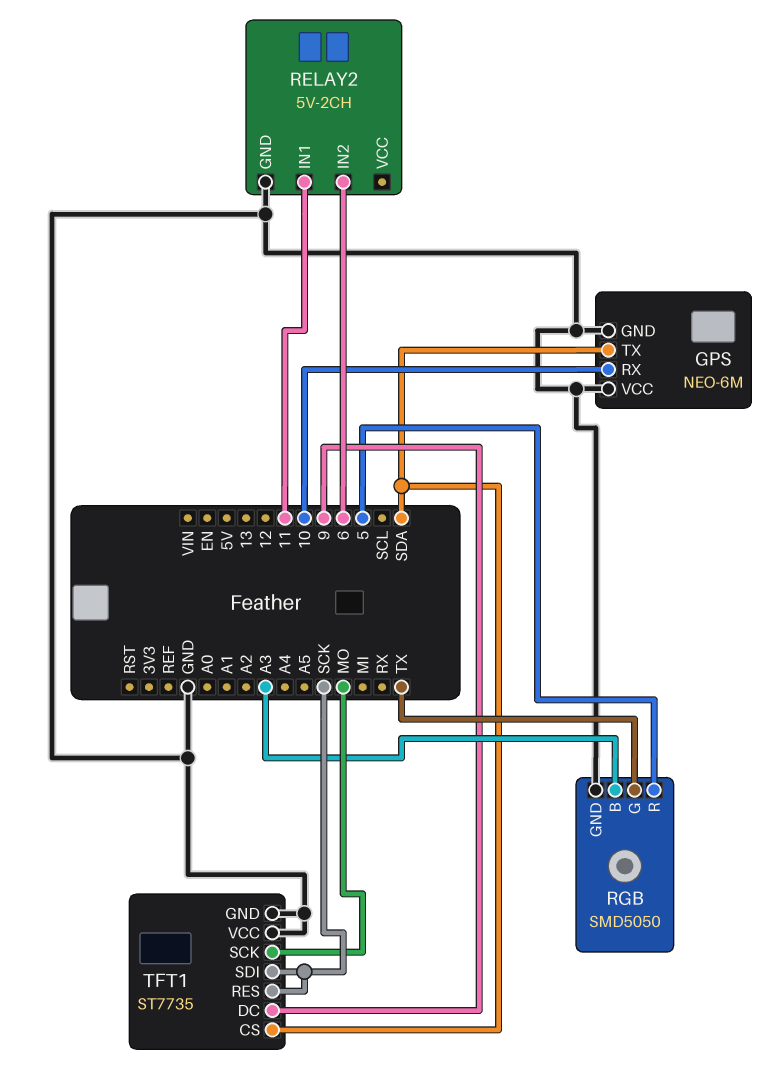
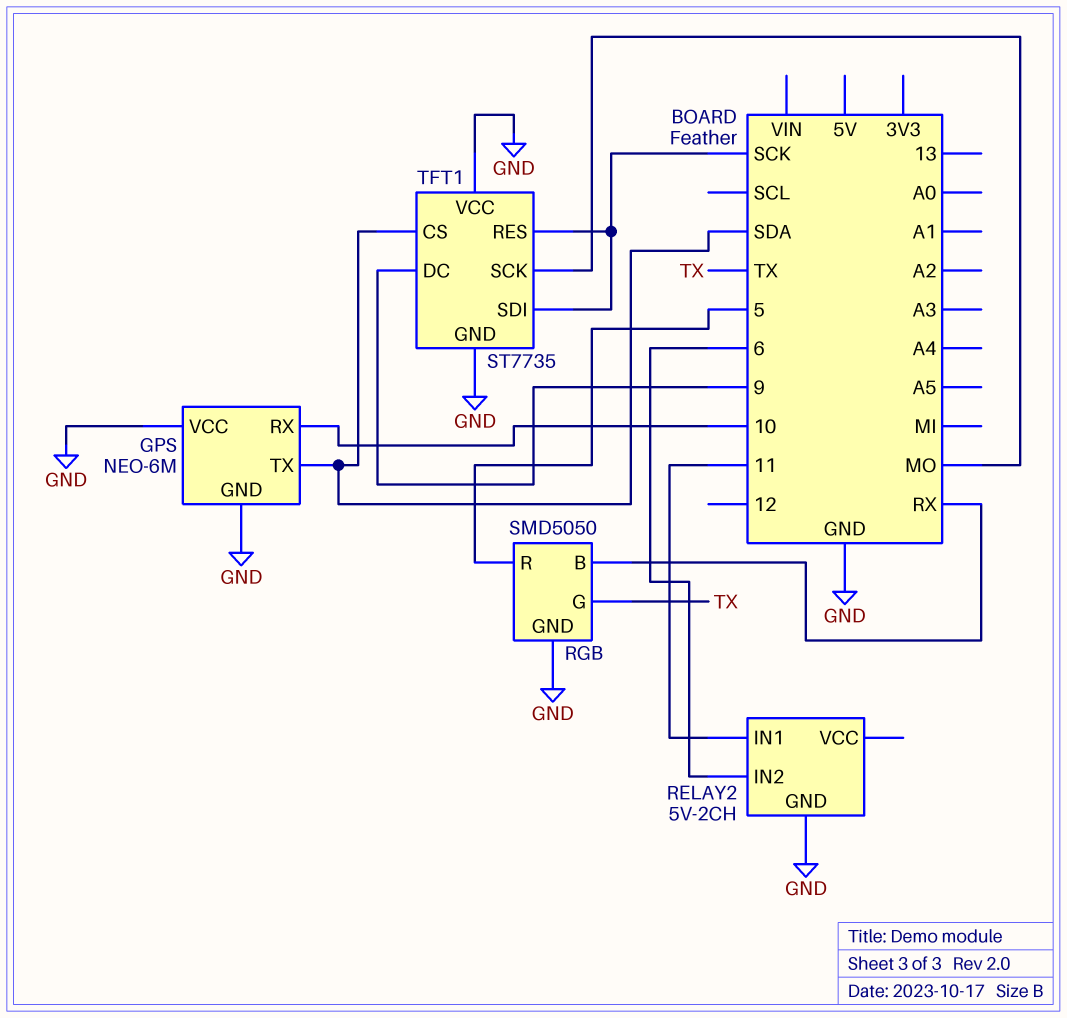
RGB pin B: A3 -> RX

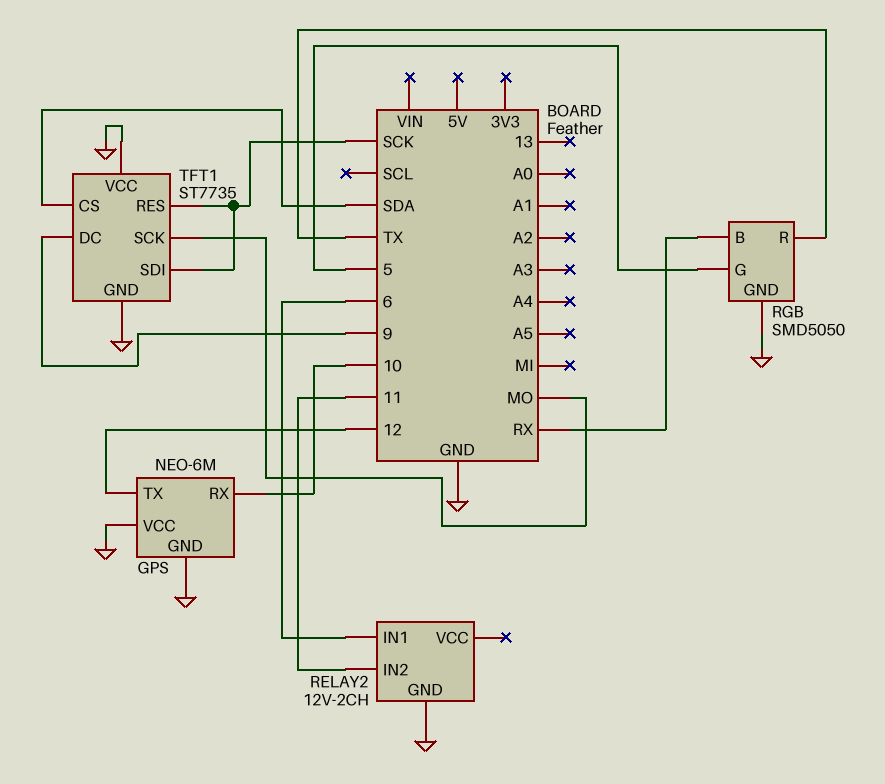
GPS pin TX: SDA -> 12
RELAY2: 5V-2CH -> 12V-2CH
RELAY2 pin IN1: 11 -> 6
RELAY2 pin IN2: 6 -> 11
RGB pin G: TX -> 5
RGB pin R: 5 -> TX

